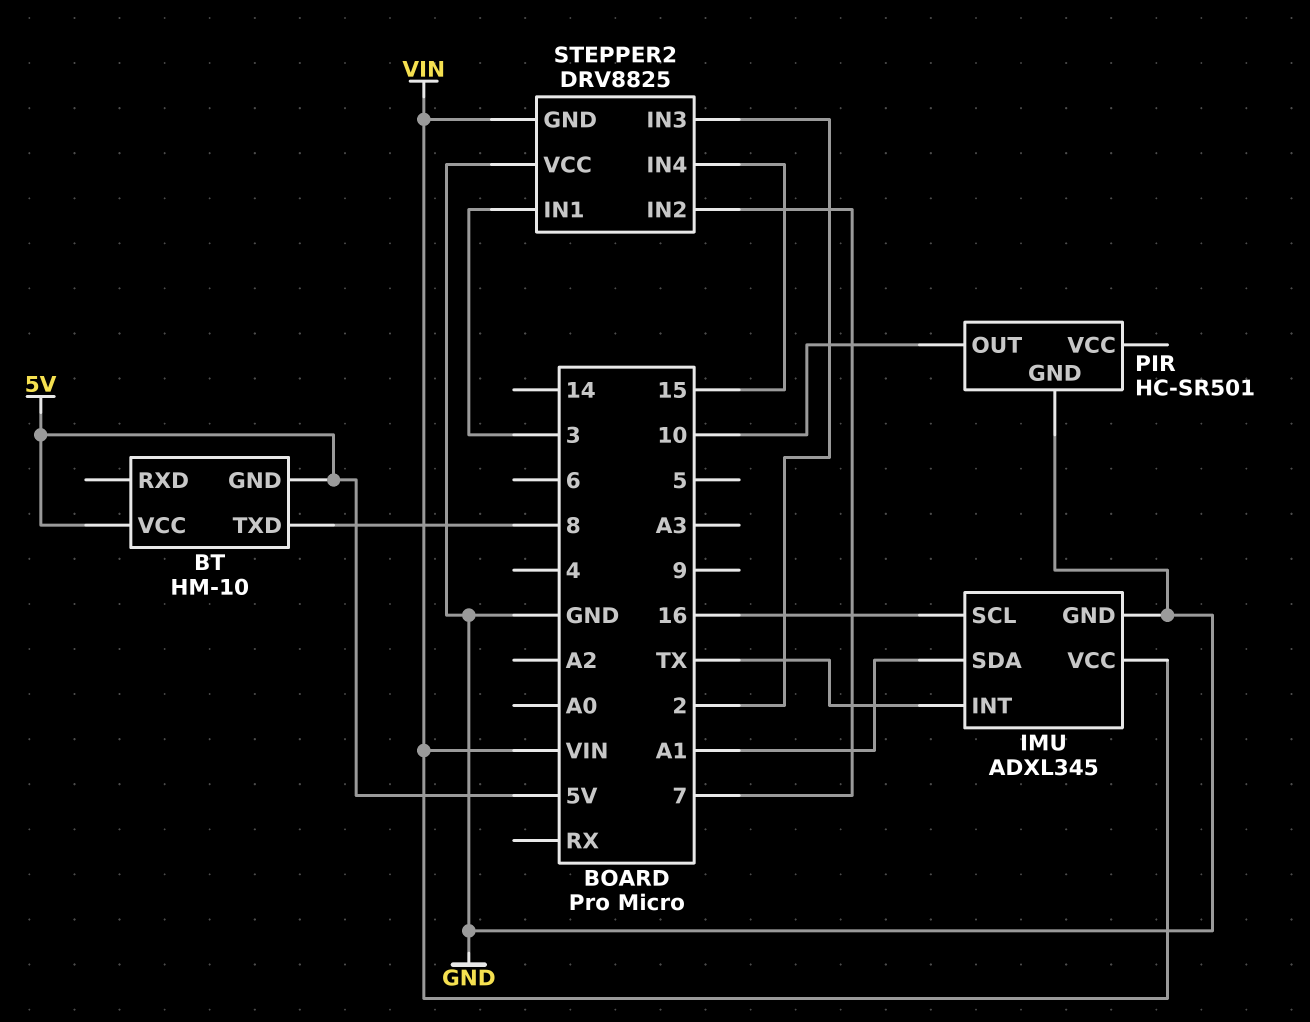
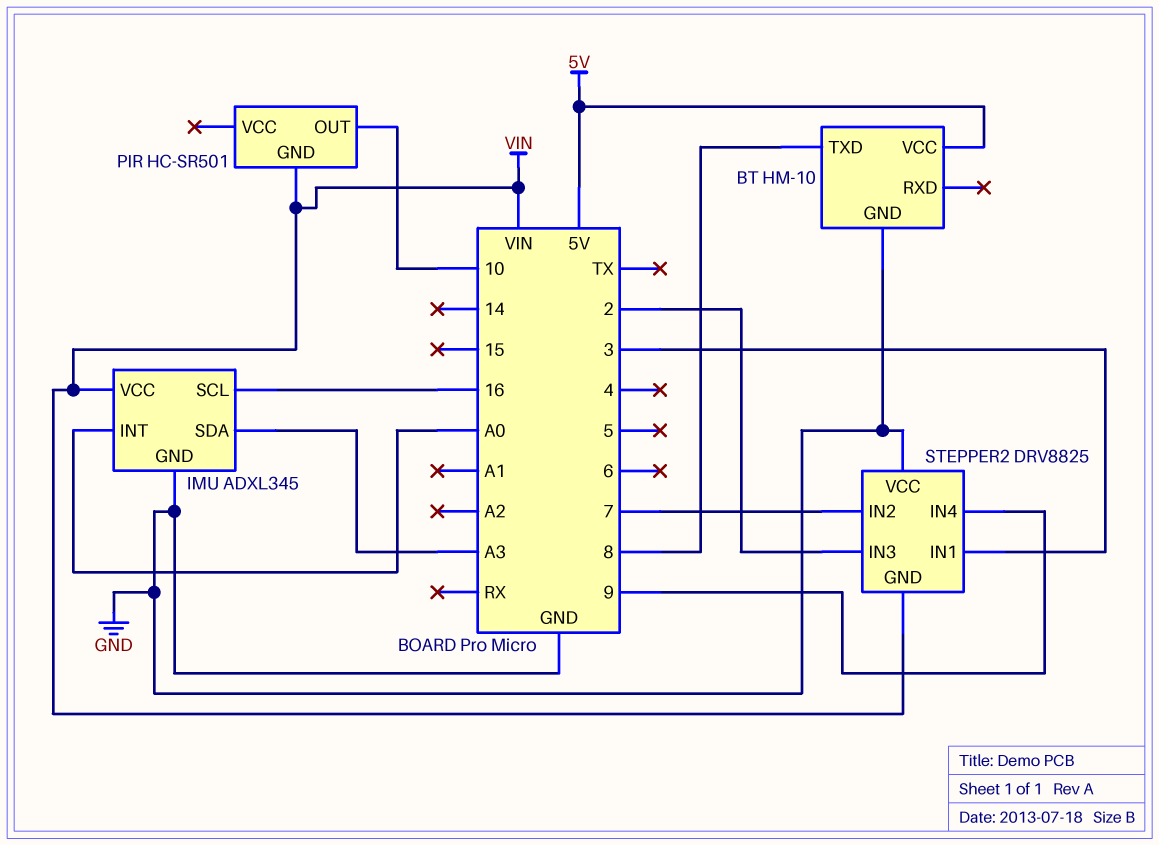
BT pin GND: 5V -> GND
IMU pin INT: TX -> A0
IMU pin SDA: A1 -> A3
PIR pin GND: GND -> VIN
STEPPER2 pin IN4: 15 -> 9

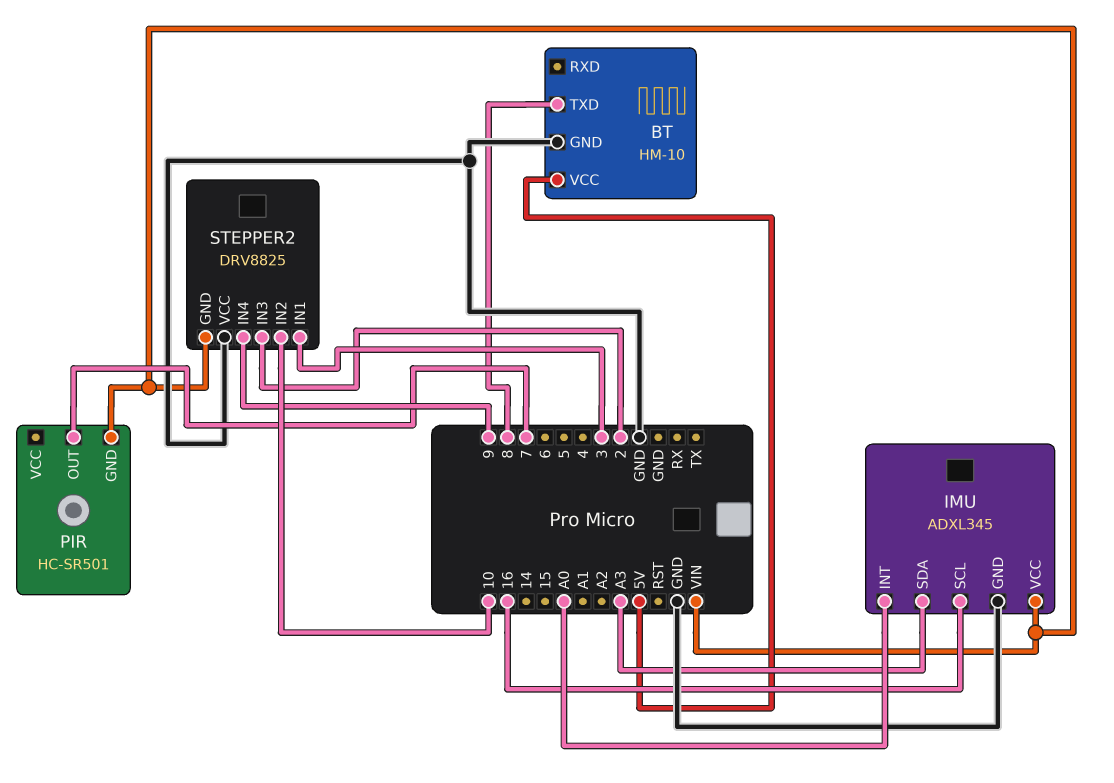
PIR pin OUT: 10 -> 7
STEPPER2 pin IN2: 7 -> 10

